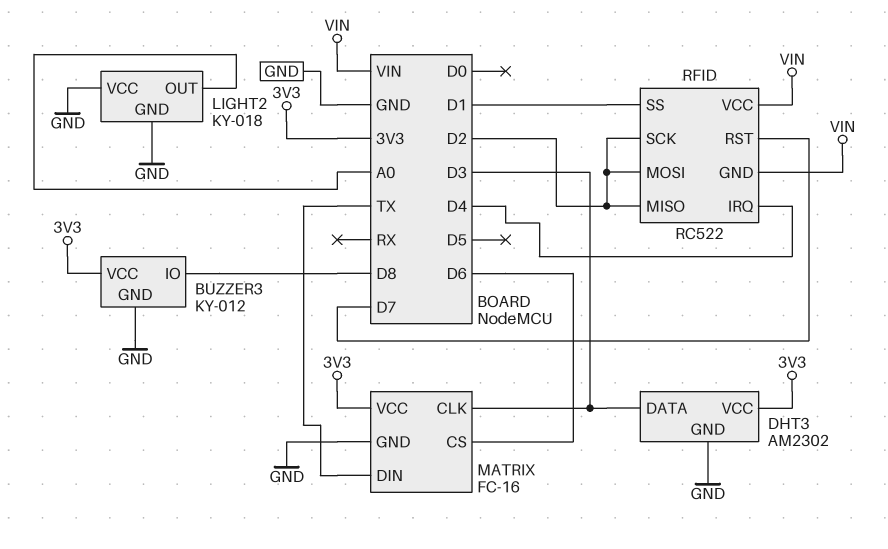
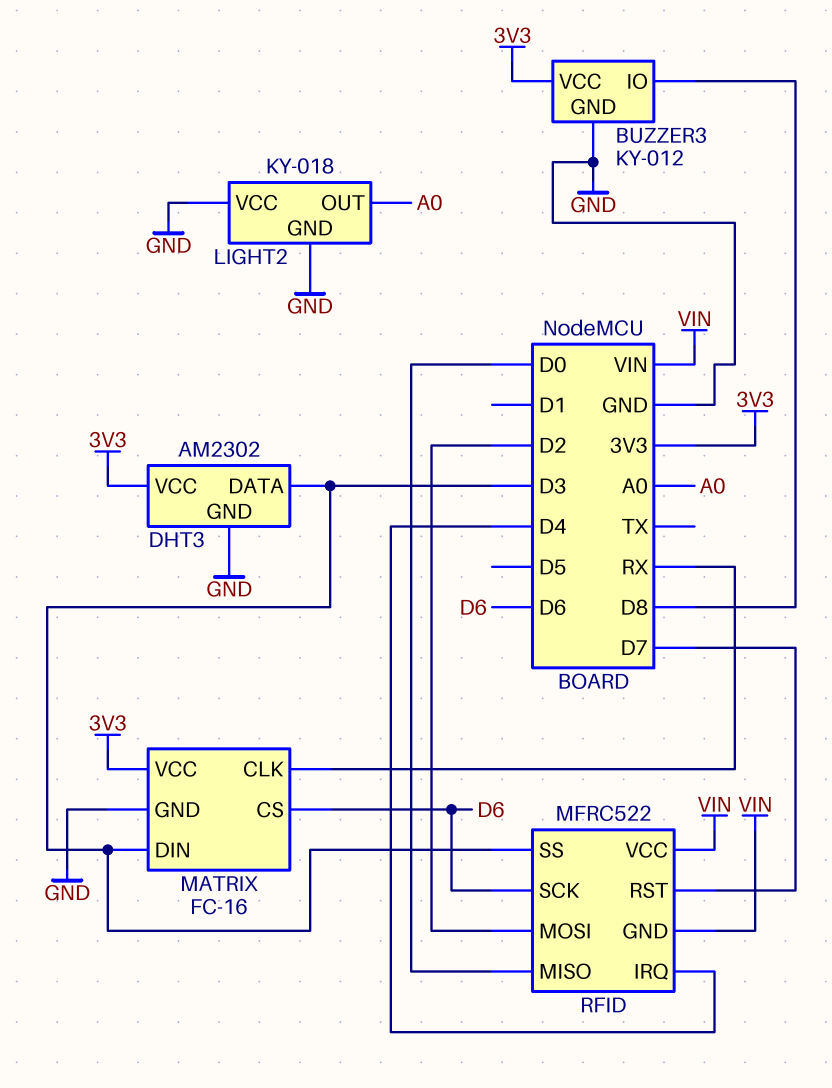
MATRIX pin CLK: D3 -> RX
MATRIX pin DIN: TX -> D3
RFID: RC522 -> MFRC522
RFID pin MISO: D2 -> D0
RFID pin SCK: D2 -> D6
RFID pin SS: D1 -> D3

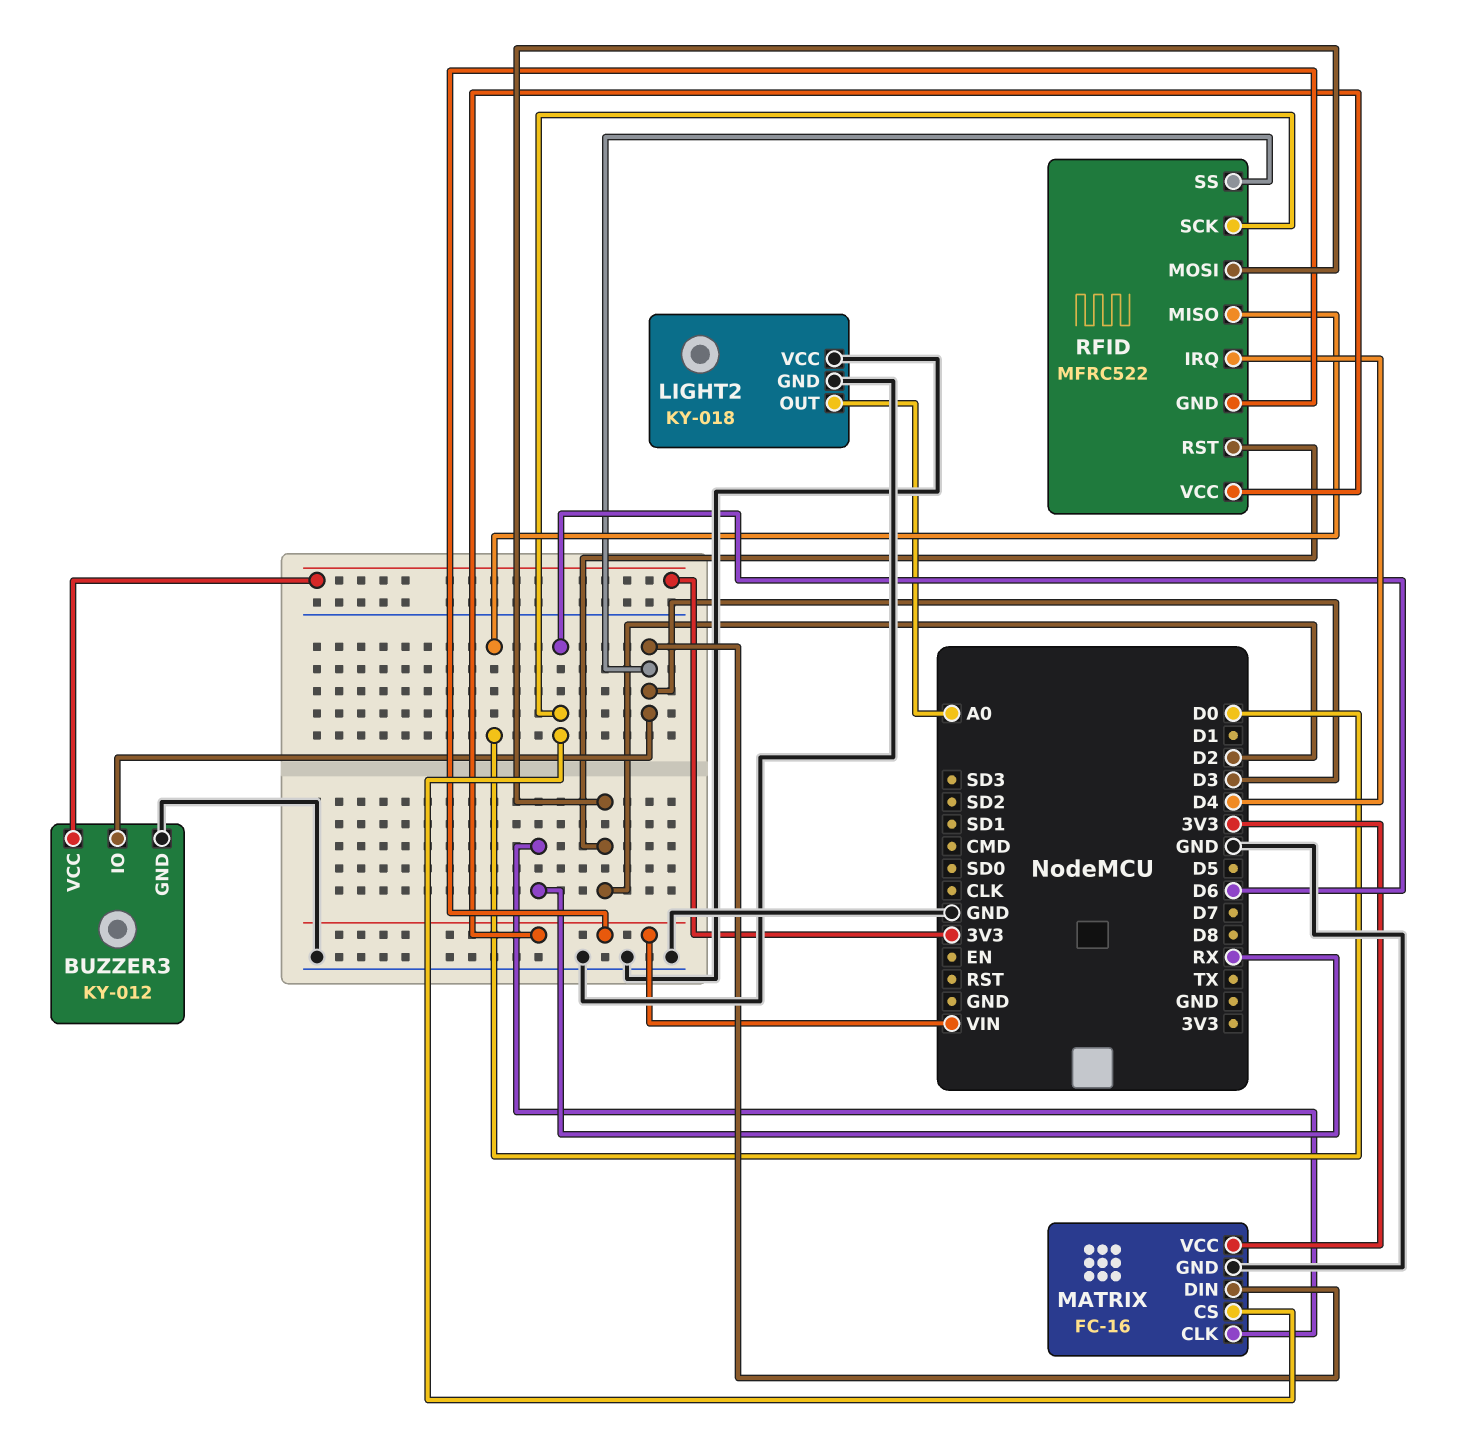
BUZZER3 pin IO: D8 -> D3
DHT3: AM2302 -> none
DHT3 pin DATA: D3 -> none
DHT3 pin GND: GND -> none
DHT3 pin VCC: 3V3 -> none
RFID pin RST: D7 -> D2

